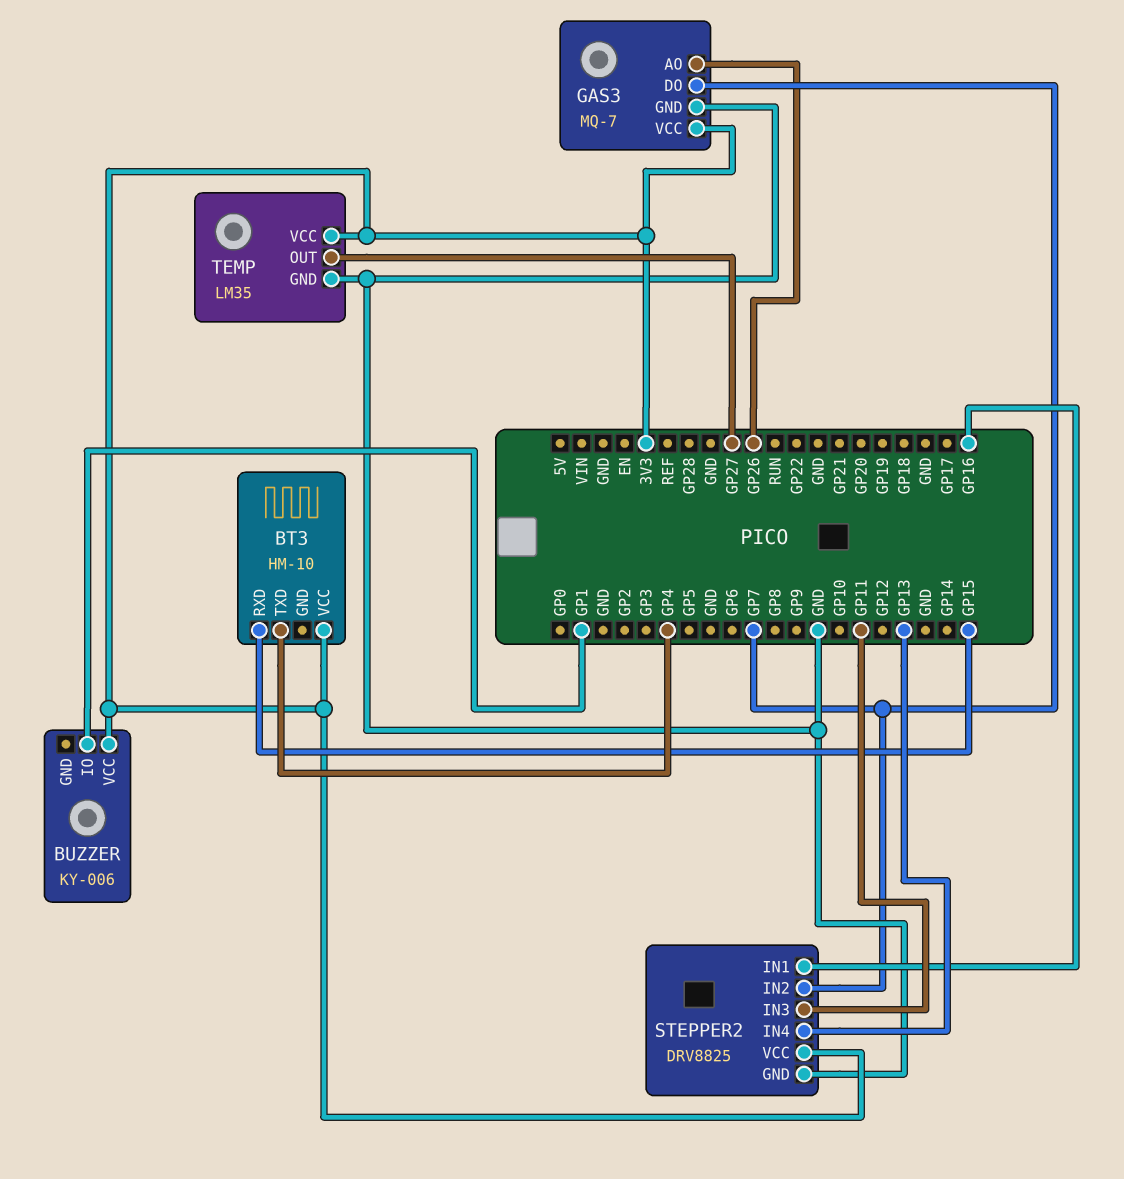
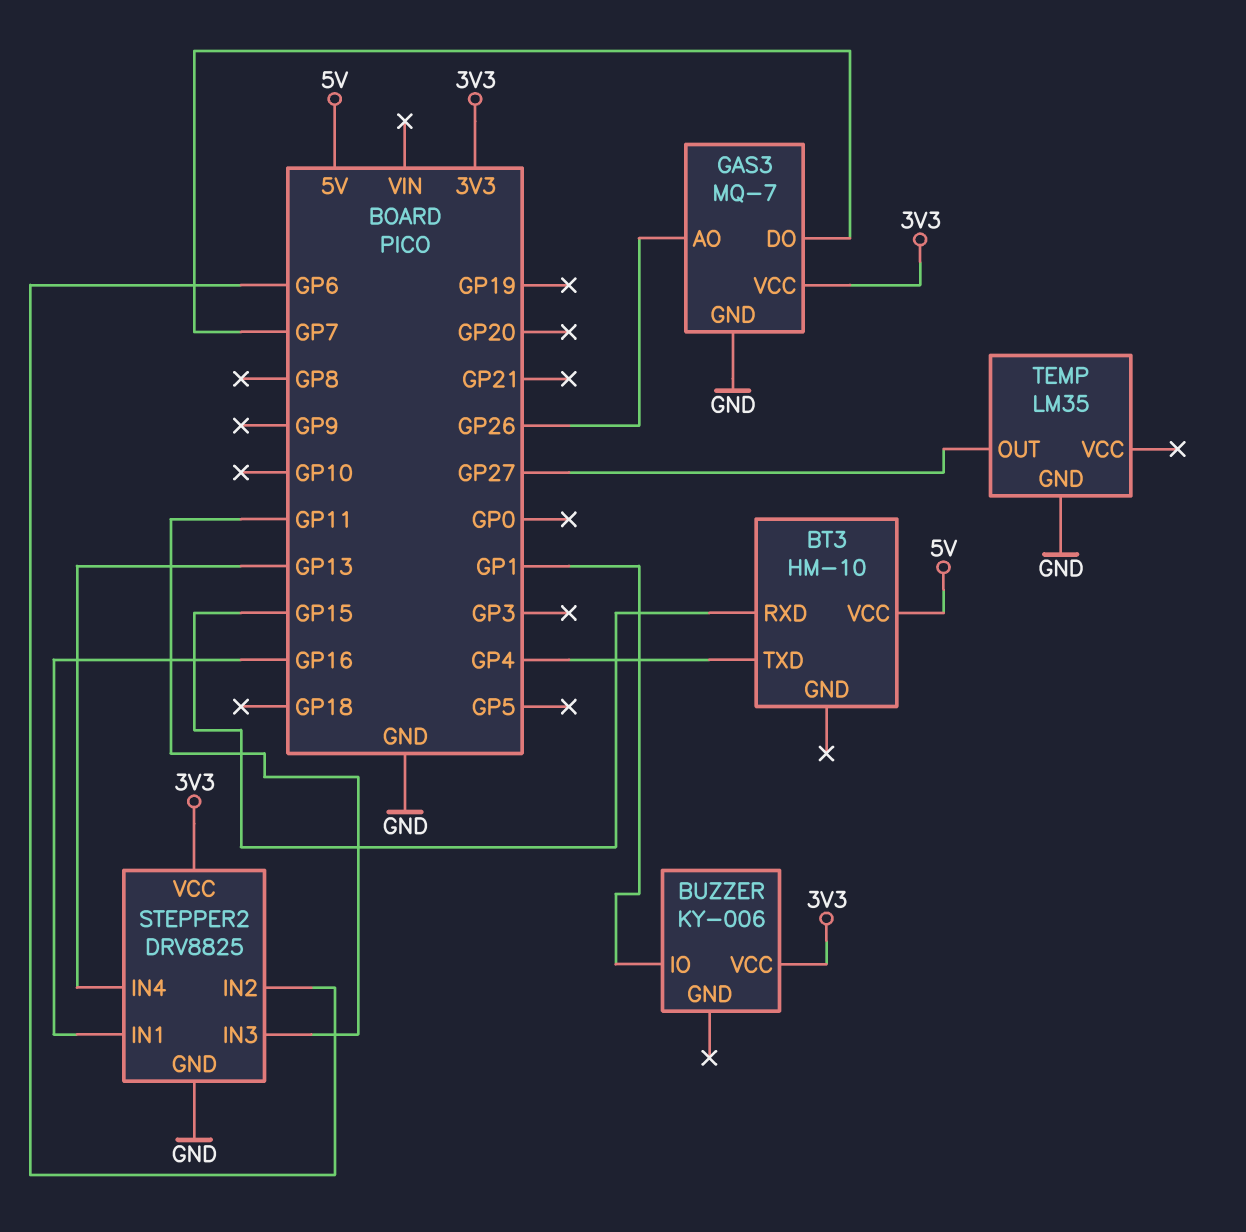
BT3 pin VCC: 3V3 -> 5V
STEPPER2 pin IN2: GP7 -> GP6
TEMP pin VCC: 3V3 -> none

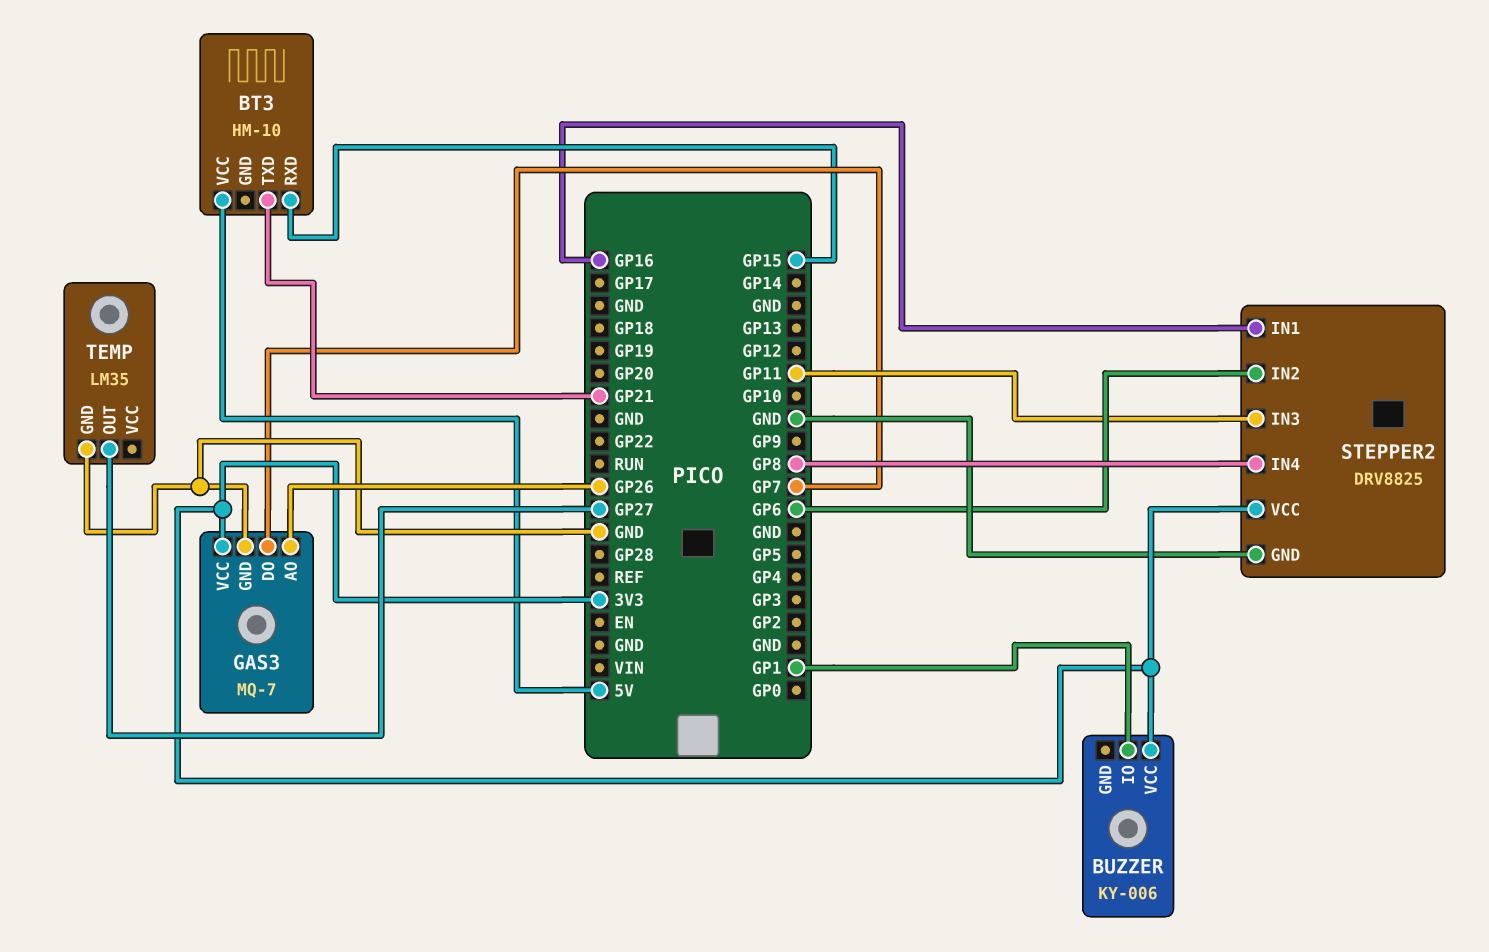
BT3 pin TXD: GP4 -> GP21
STEPPER2 pin IN4: GP13 -> GP8

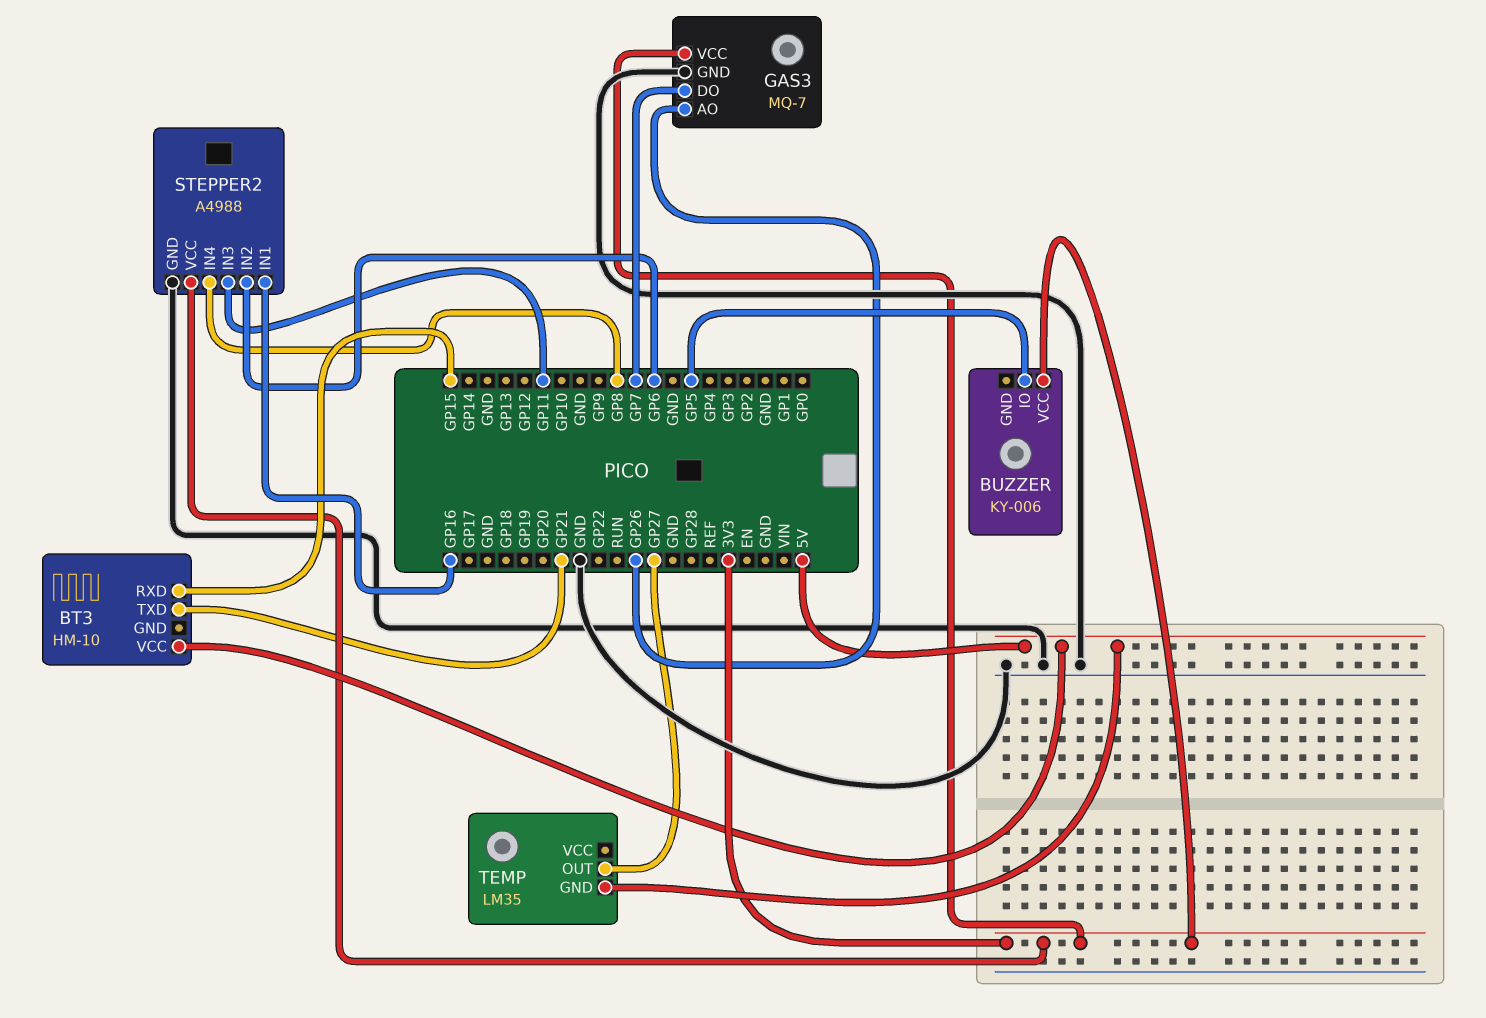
BUZZER pin IO: GP1 -> GP5
STEPPER2: DRV8825 -> A4988
TEMP pin GND: GND -> 5V

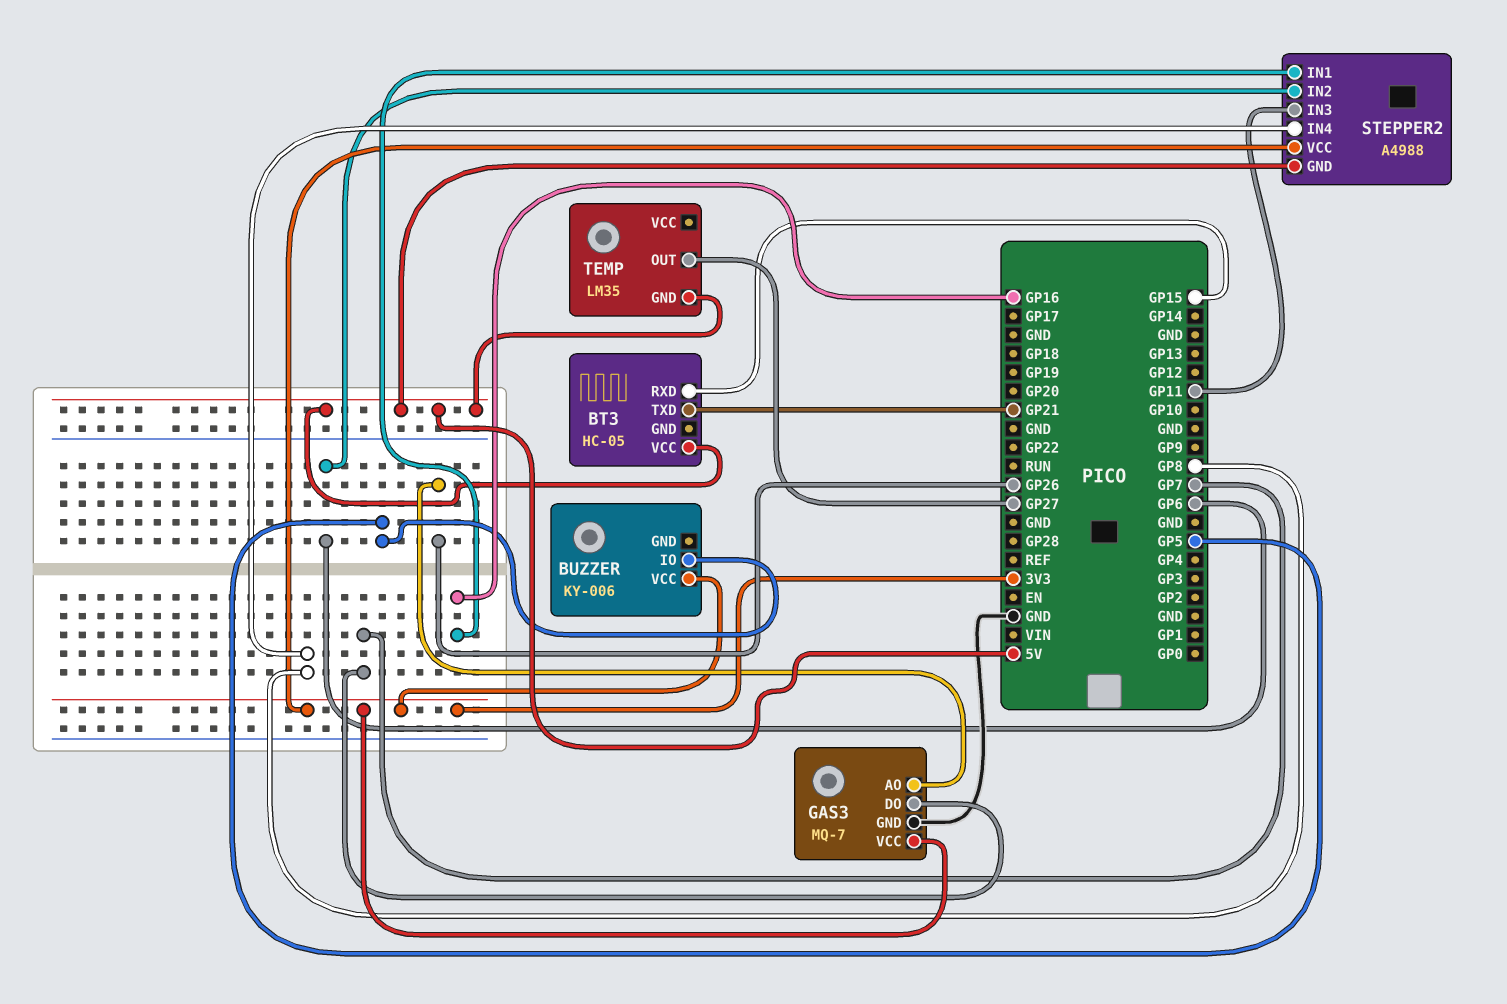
BT3: HM-10 -> HC-05
STEPPER2 pin GND: GND -> 5V

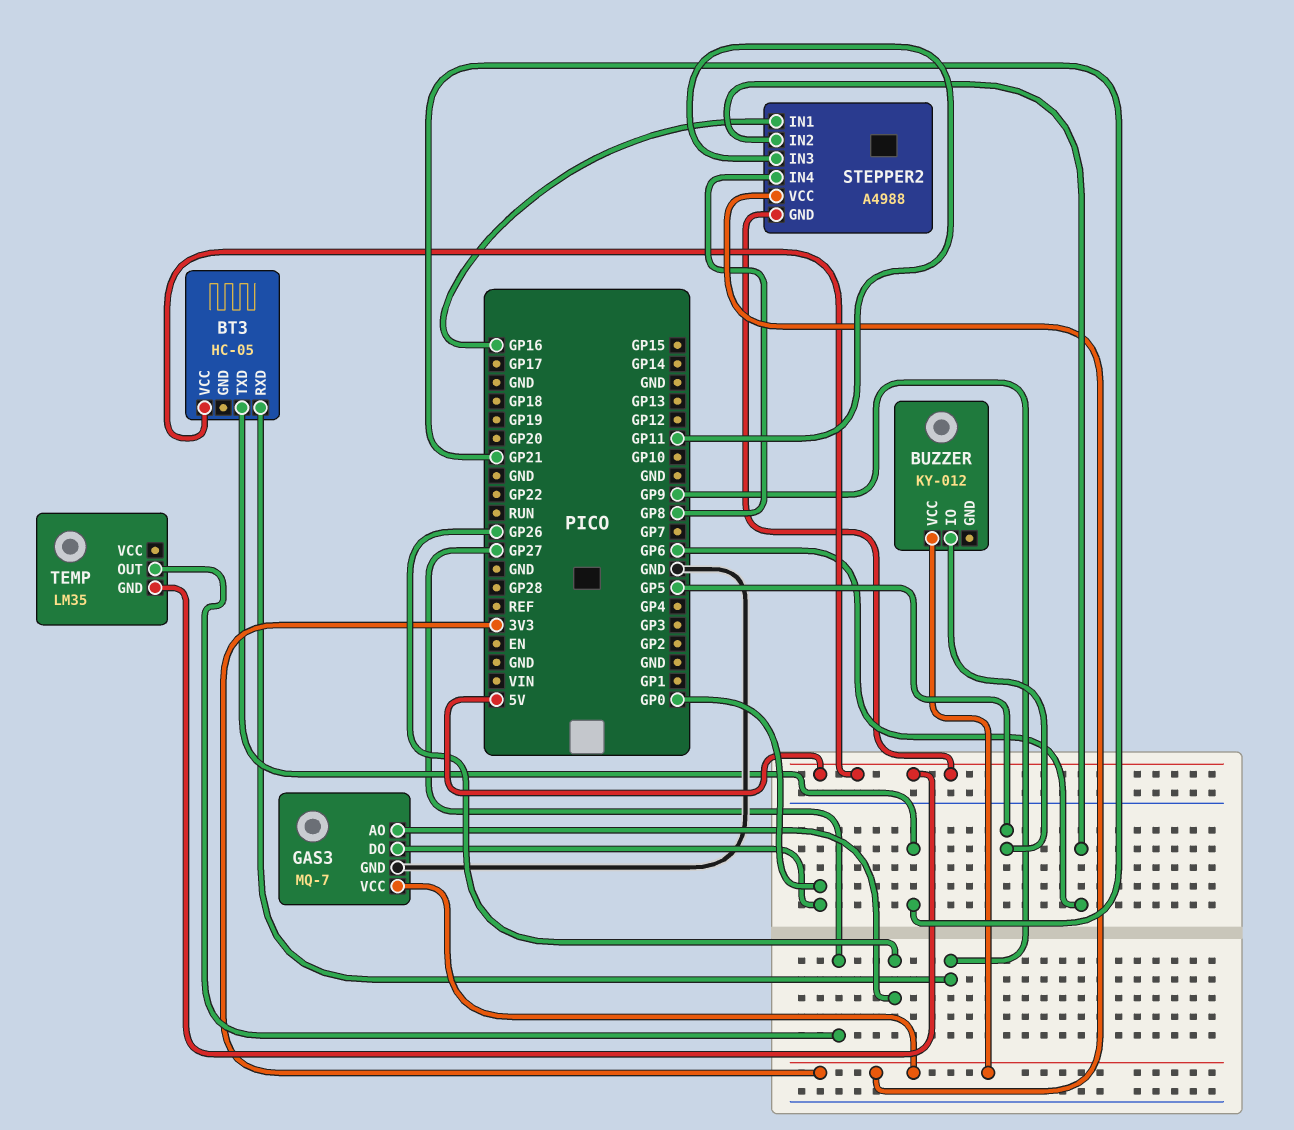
BT3 pin RXD: GP15 -> GP9
BUZZER: KY-006 -> KY-012
GAS3 pin DO: GP7 -> GP0

